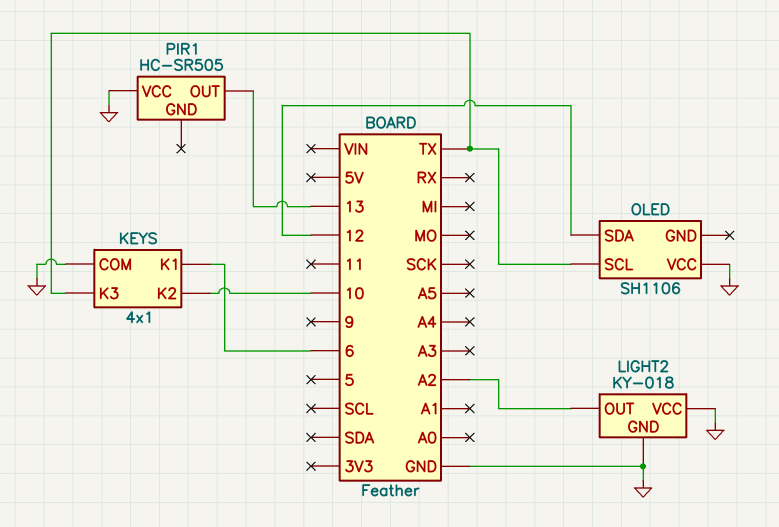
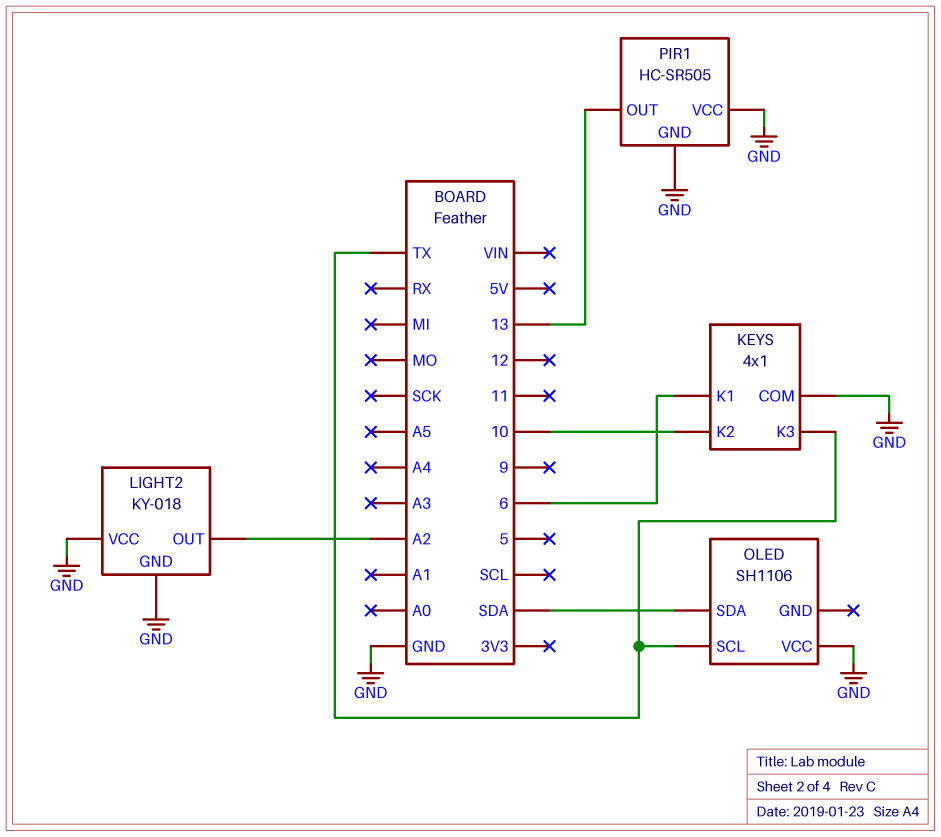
OLED pin SDA: 12 -> SDA
PIR1 pin GND: none -> GND

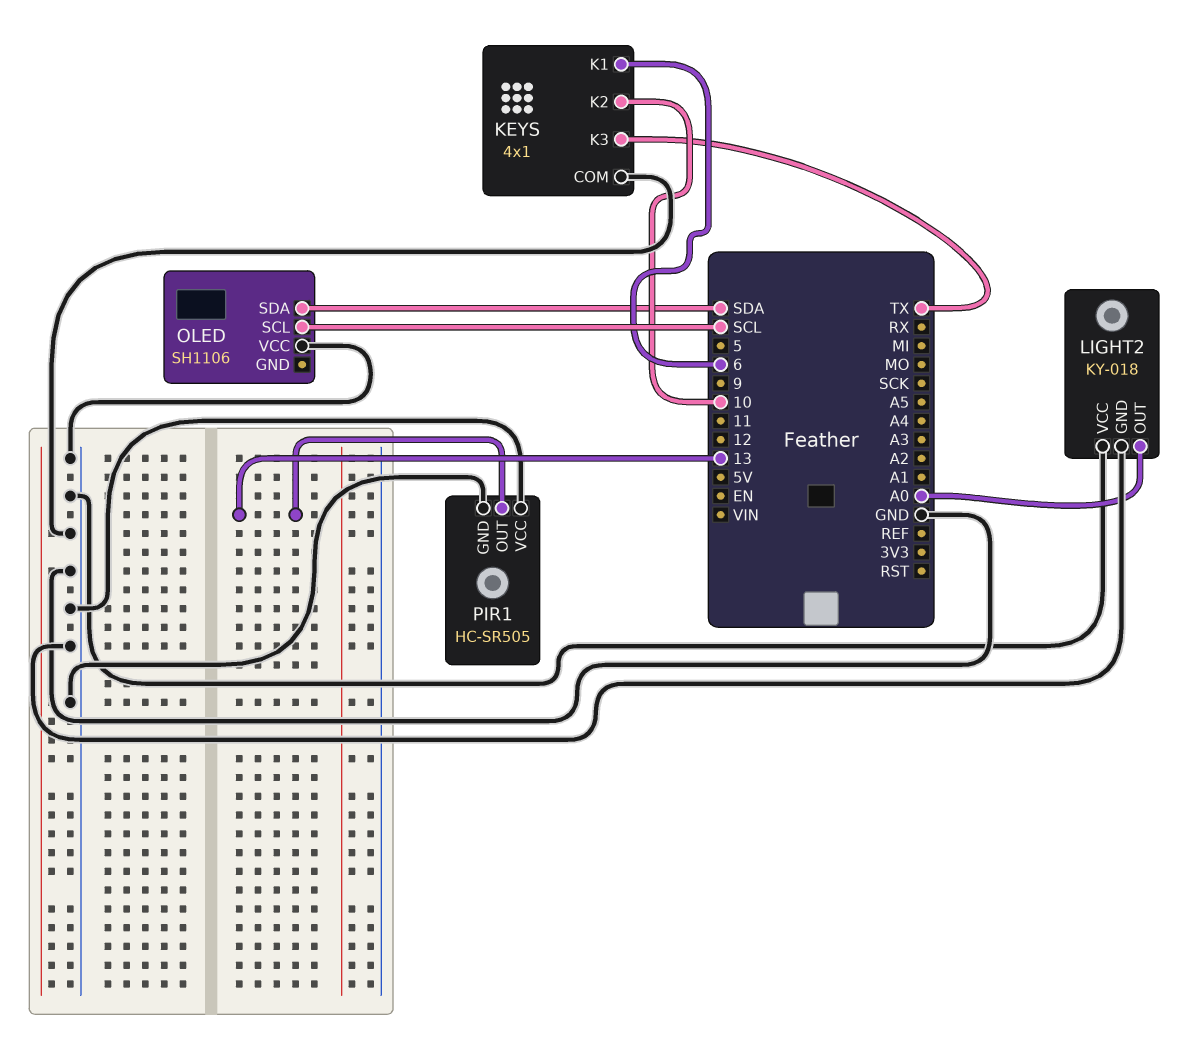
LIGHT2 pin OUT: A2 -> A0
OLED pin SCL: TX -> SCL

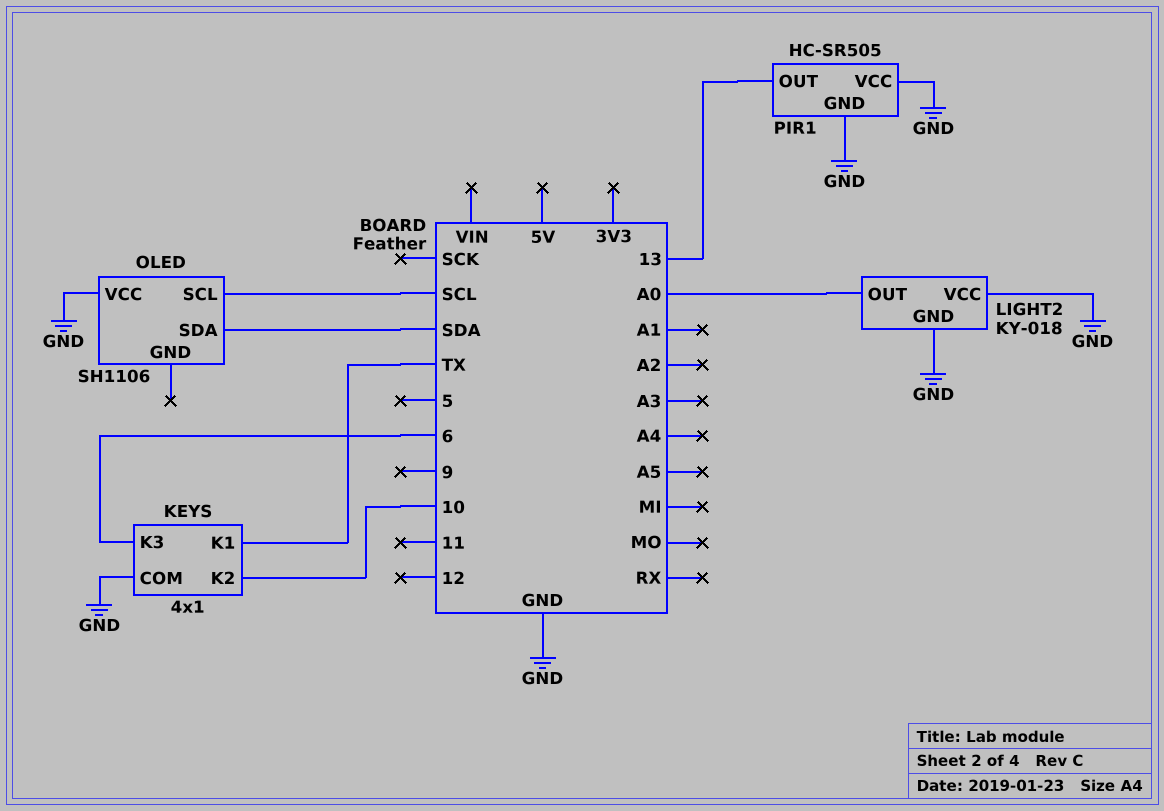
KEYS pin K1: 6 -> TX
KEYS pin K3: TX -> 6

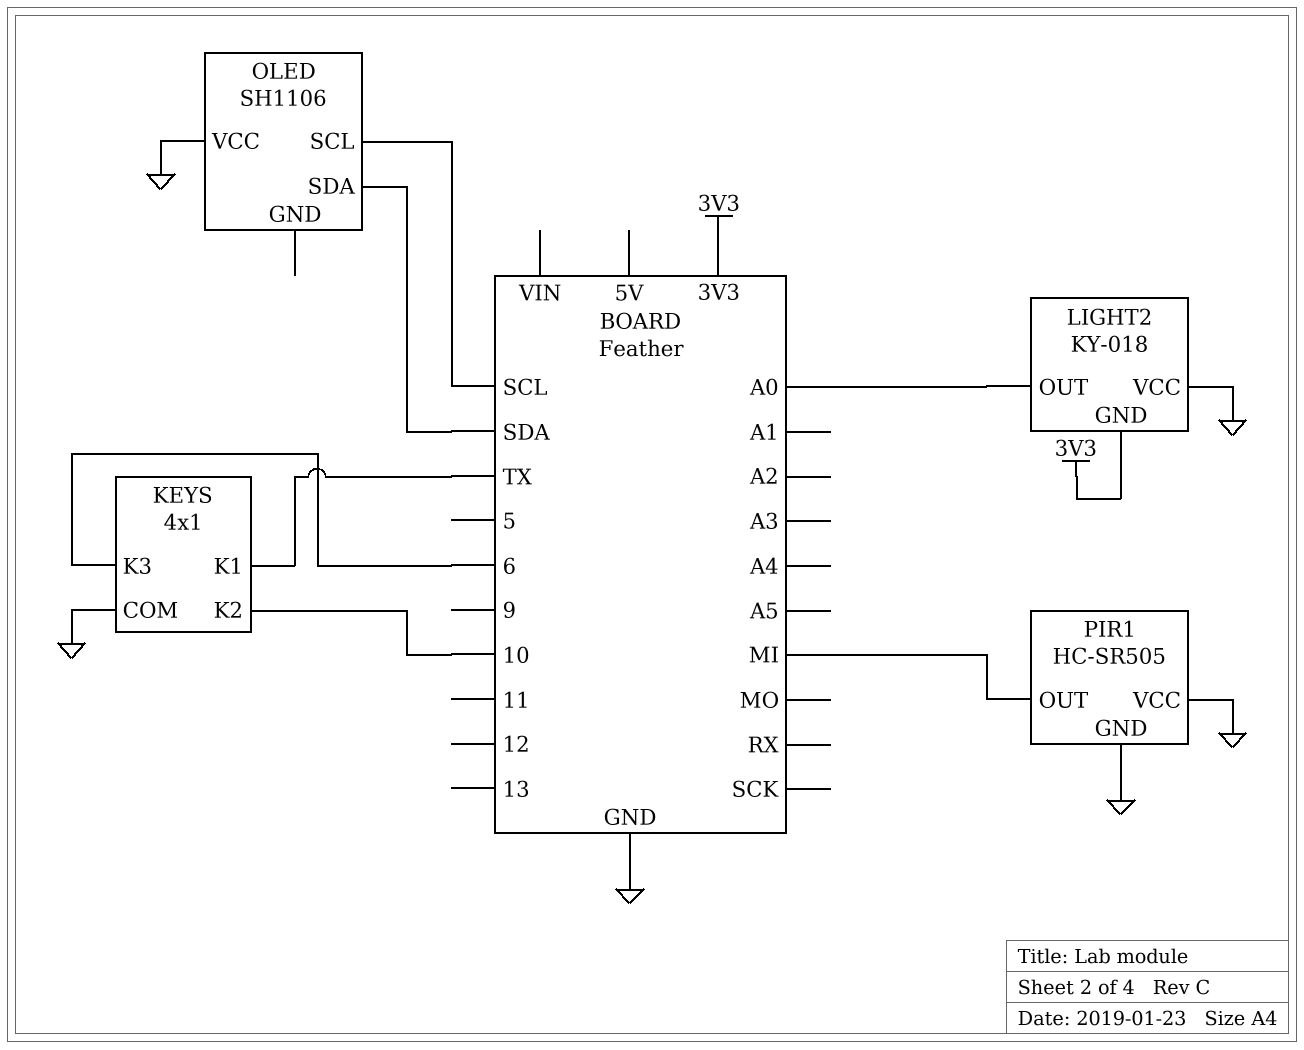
LIGHT2 pin GND: GND -> 3V3
PIR1 pin OUT: 13 -> MI

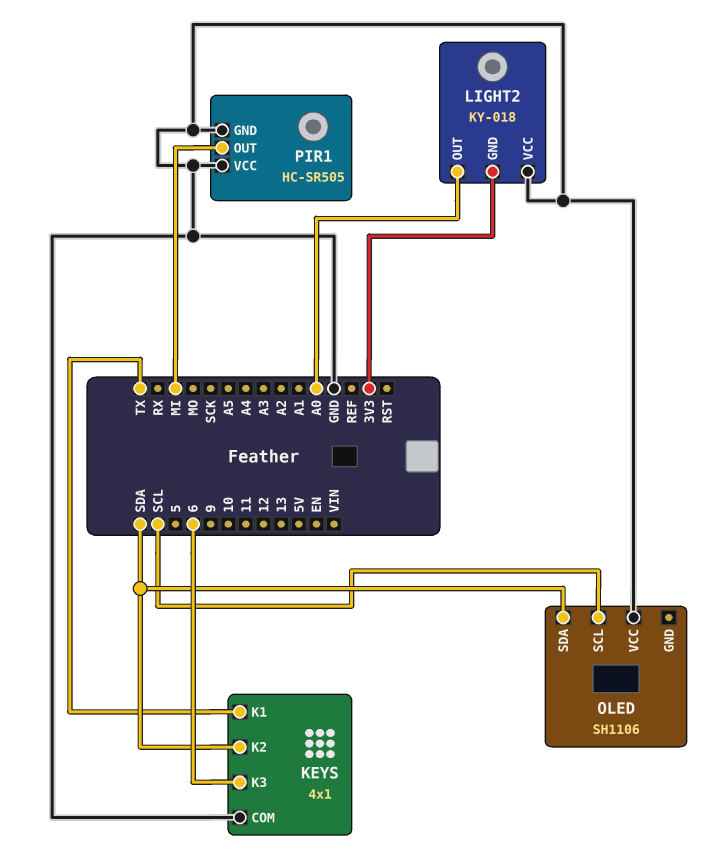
KEYS pin K2: 10 -> SDA

